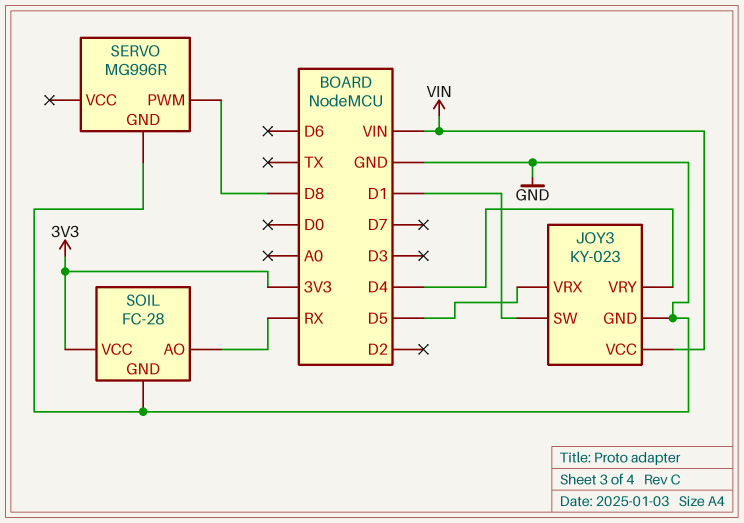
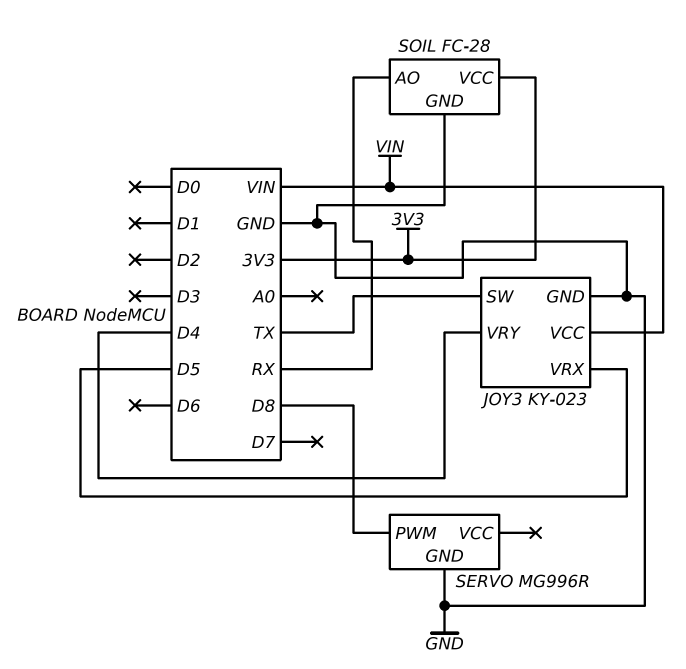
JOY3 pin SW: D1 -> TX

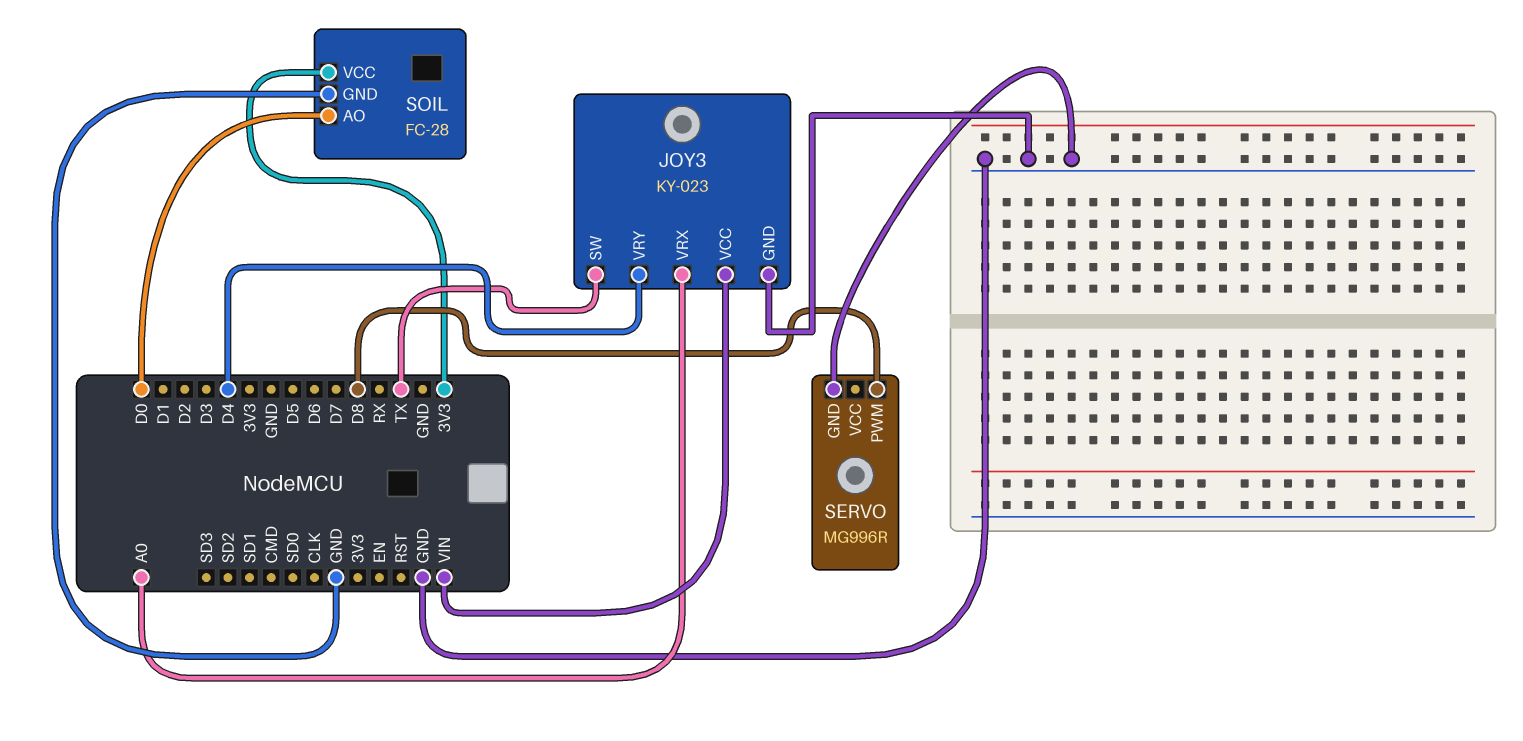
JOY3 pin VRX: D5 -> A0
SOIL pin AO: RX -> D0

